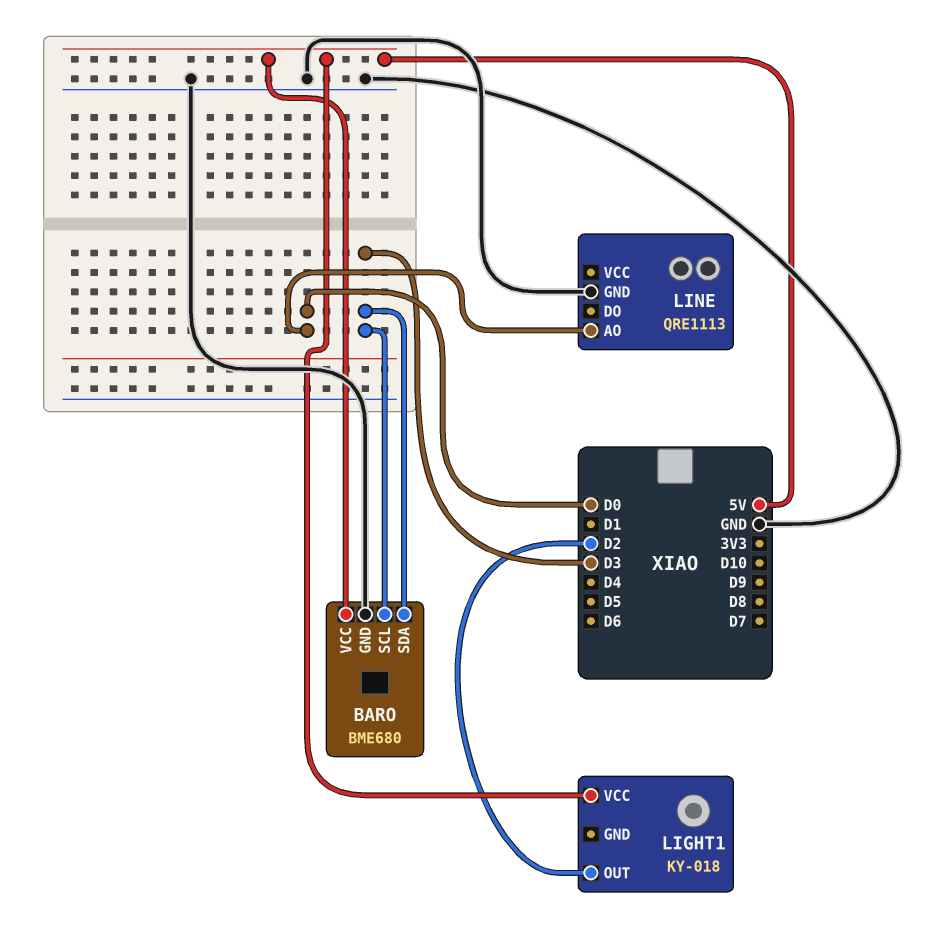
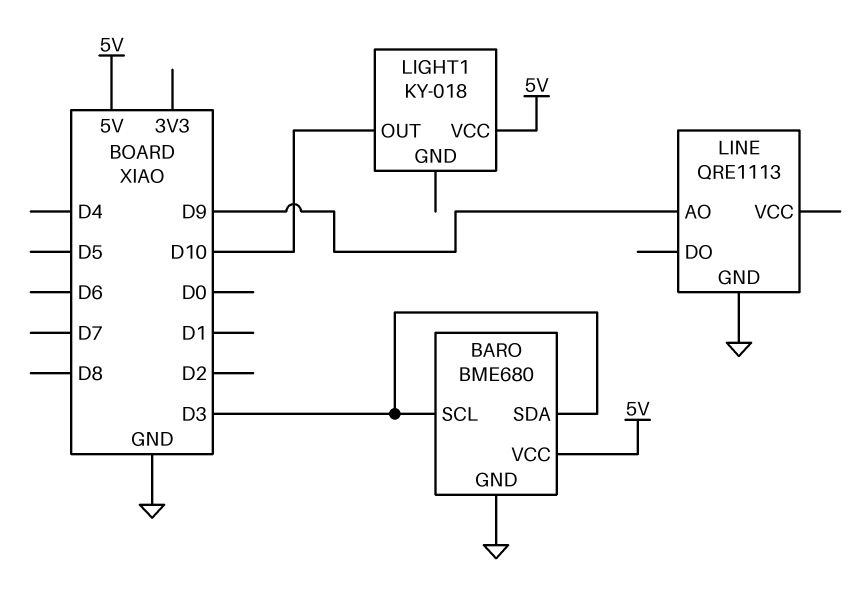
LIGHT1 pin OUT: D2 -> D10
LINE pin AO: D0 -> D9

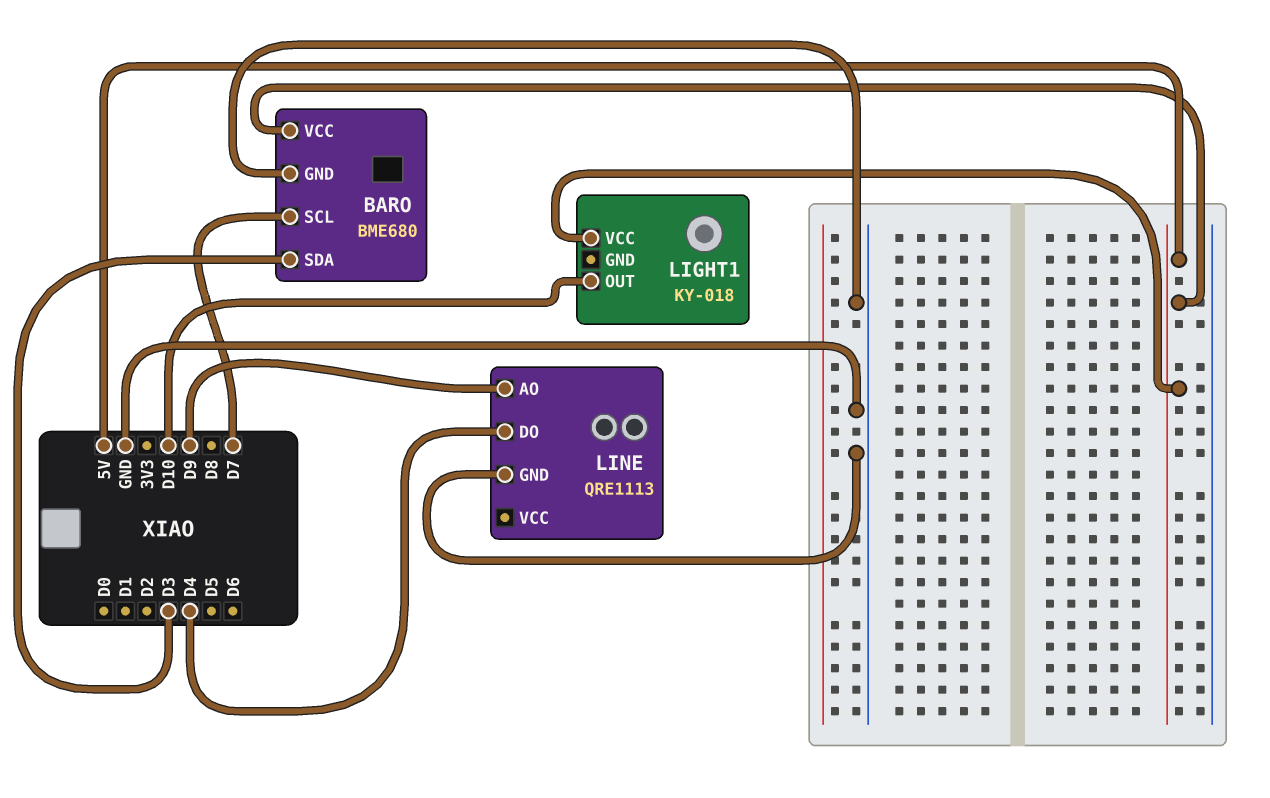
BARO pin SCL: D3 -> D7
LINE pin DO: none -> D4

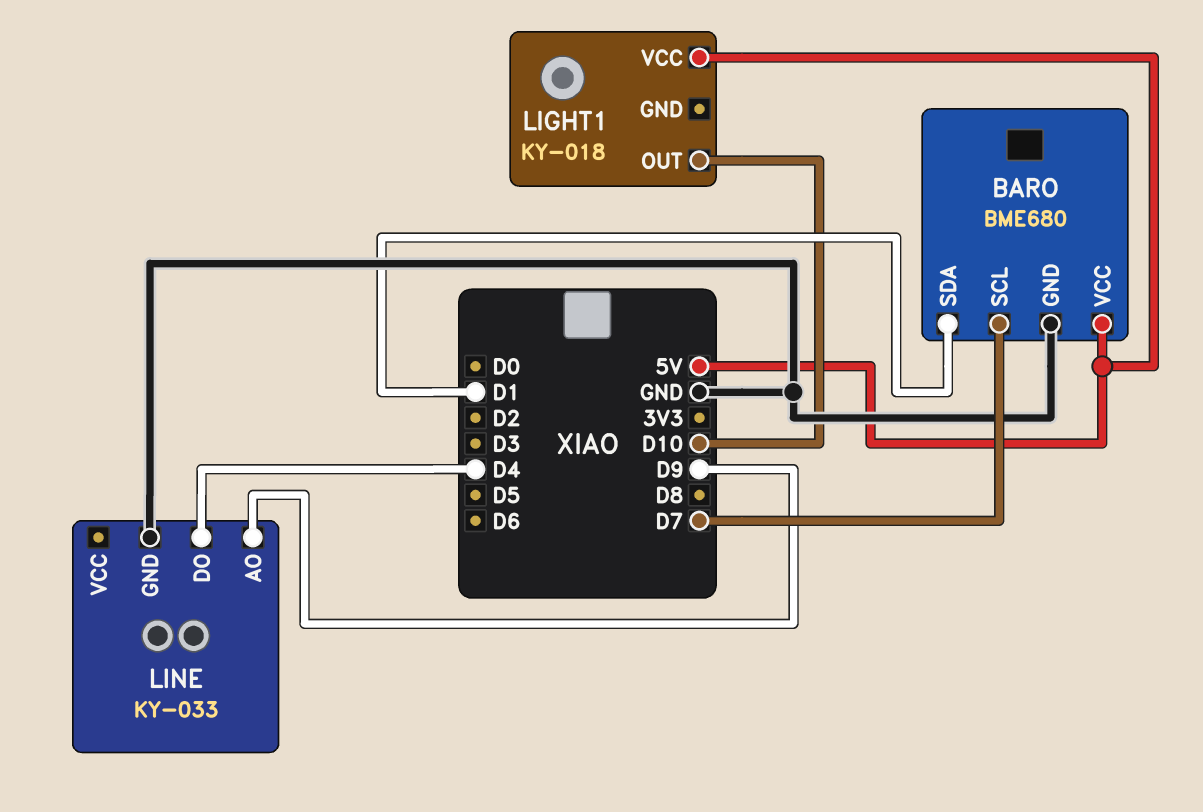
BARO pin SDA: D3 -> D1
LINE: QRE1113 -> KY-033

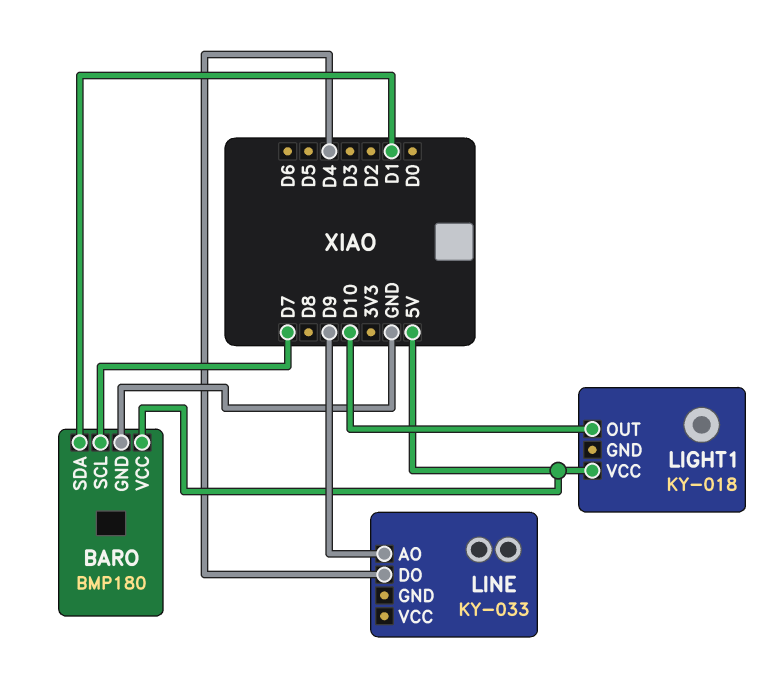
BARO: BME680 -> BMP180
LINE pin GND: GND -> none

